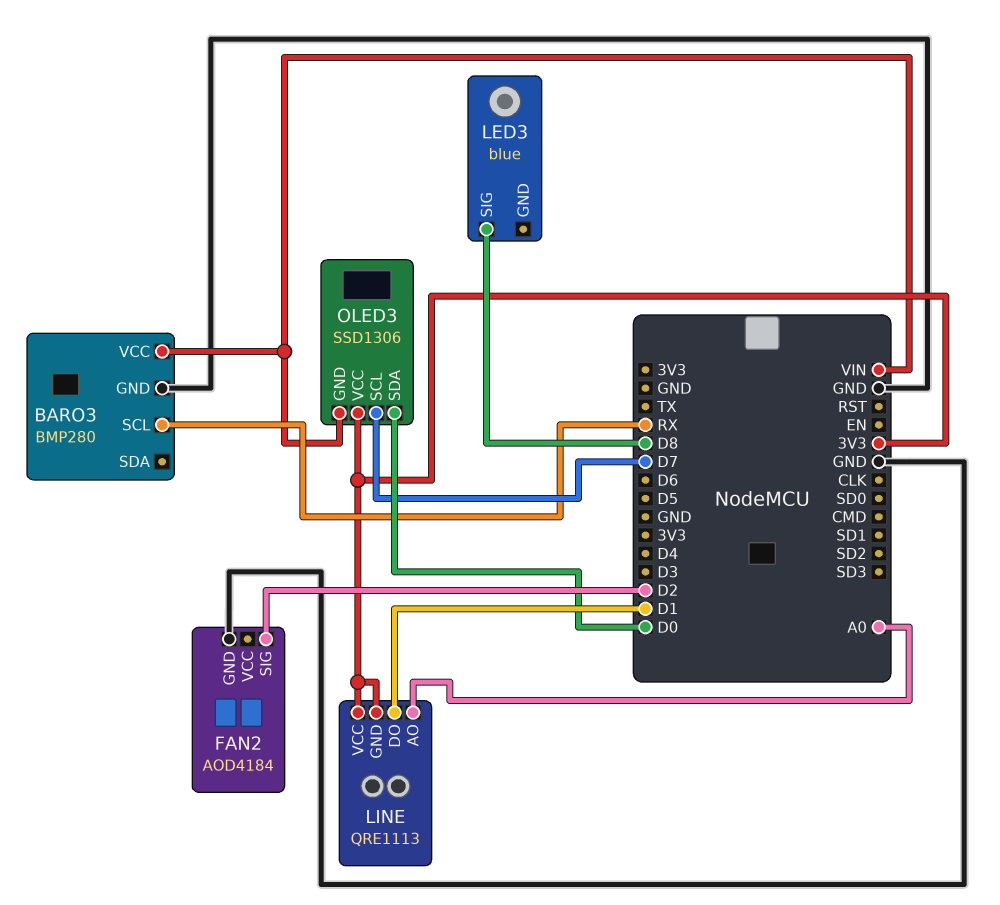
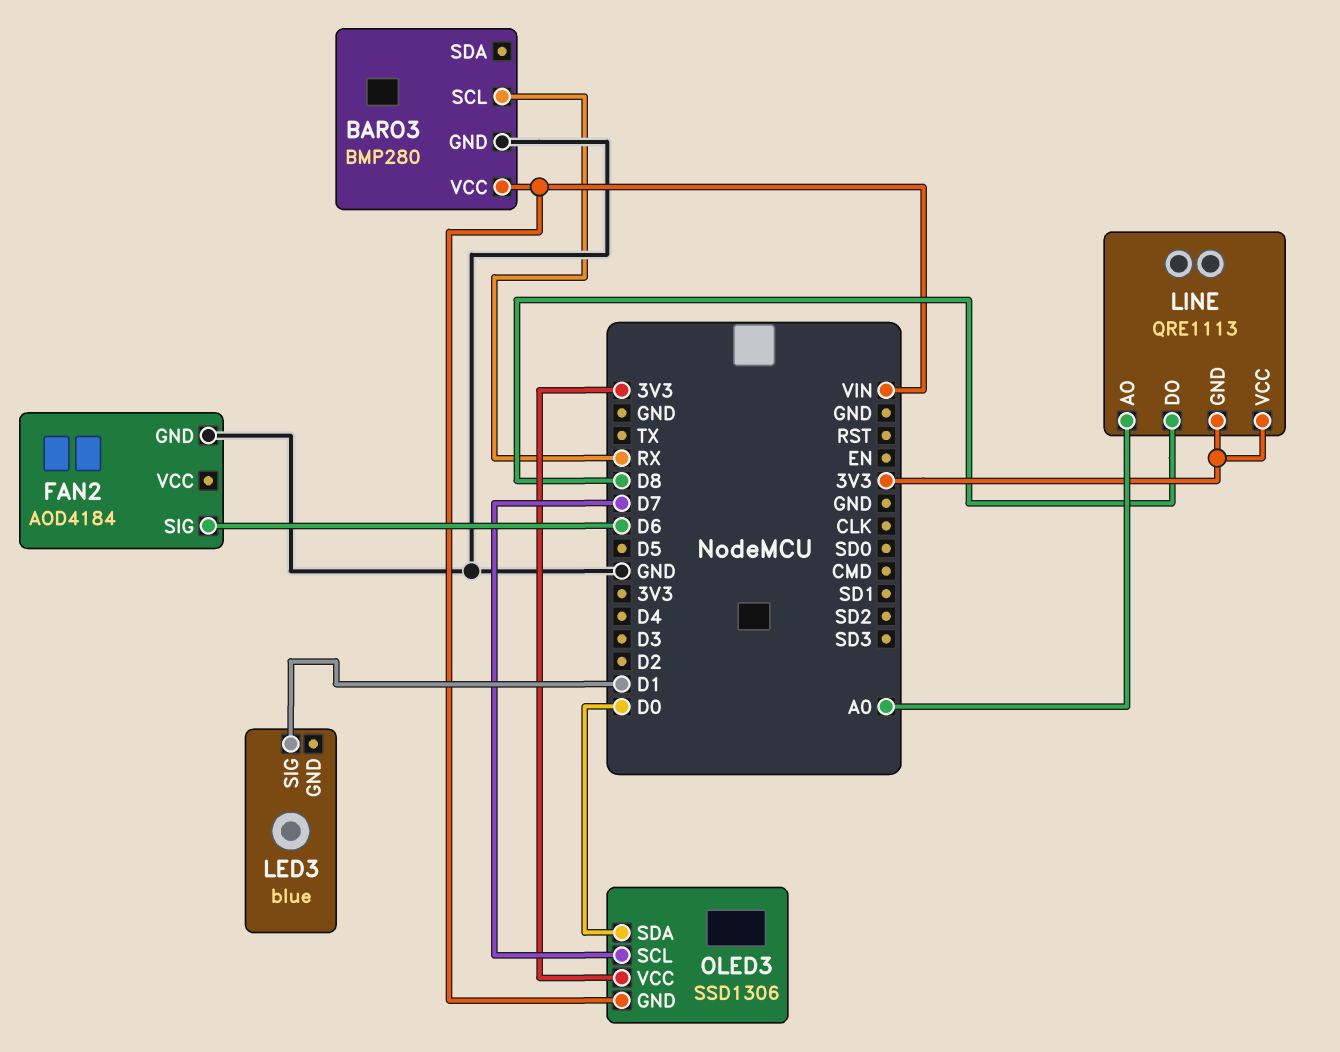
FAN2 pin SIG: D2 -> D6
LED3 pin SIG: D8 -> D1
LINE pin DO: D1 -> D8

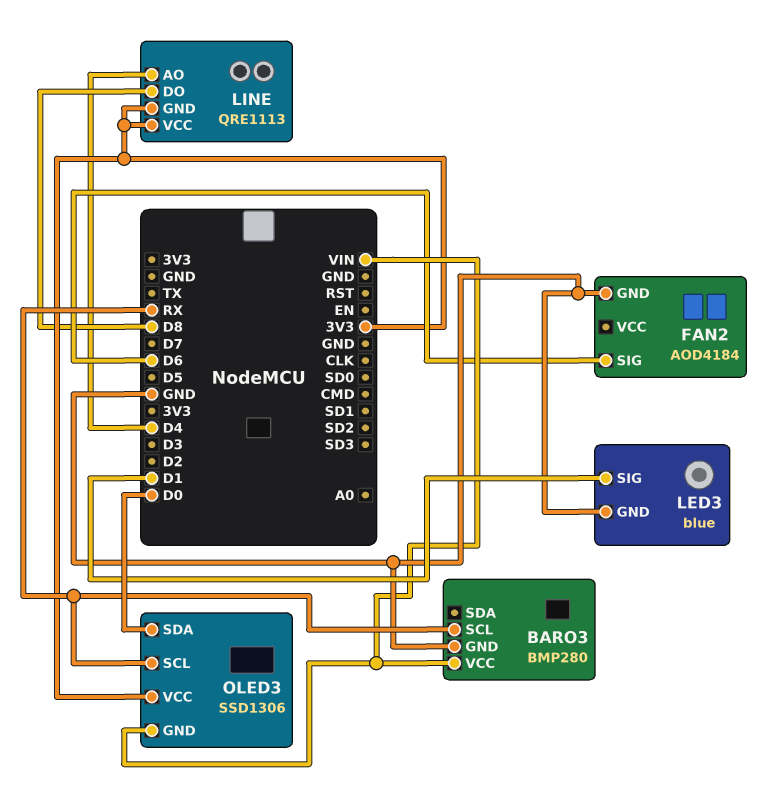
LED3 pin GND: none -> GND
LINE pin AO: A0 -> D4
OLED3 pin SCL: D7 -> RX

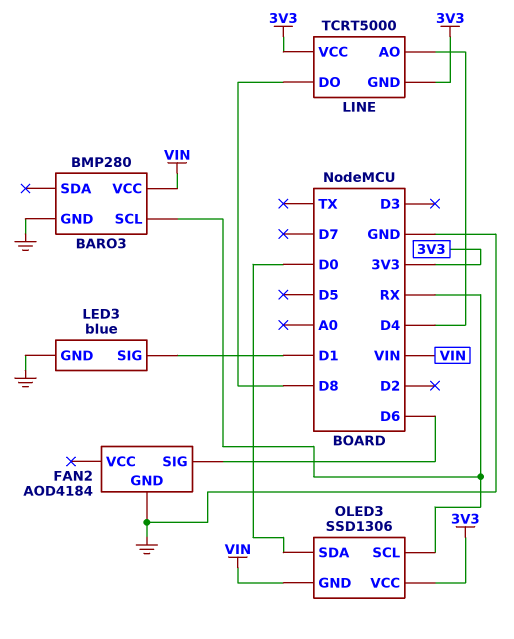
LINE: QRE1113 -> TCRT5000

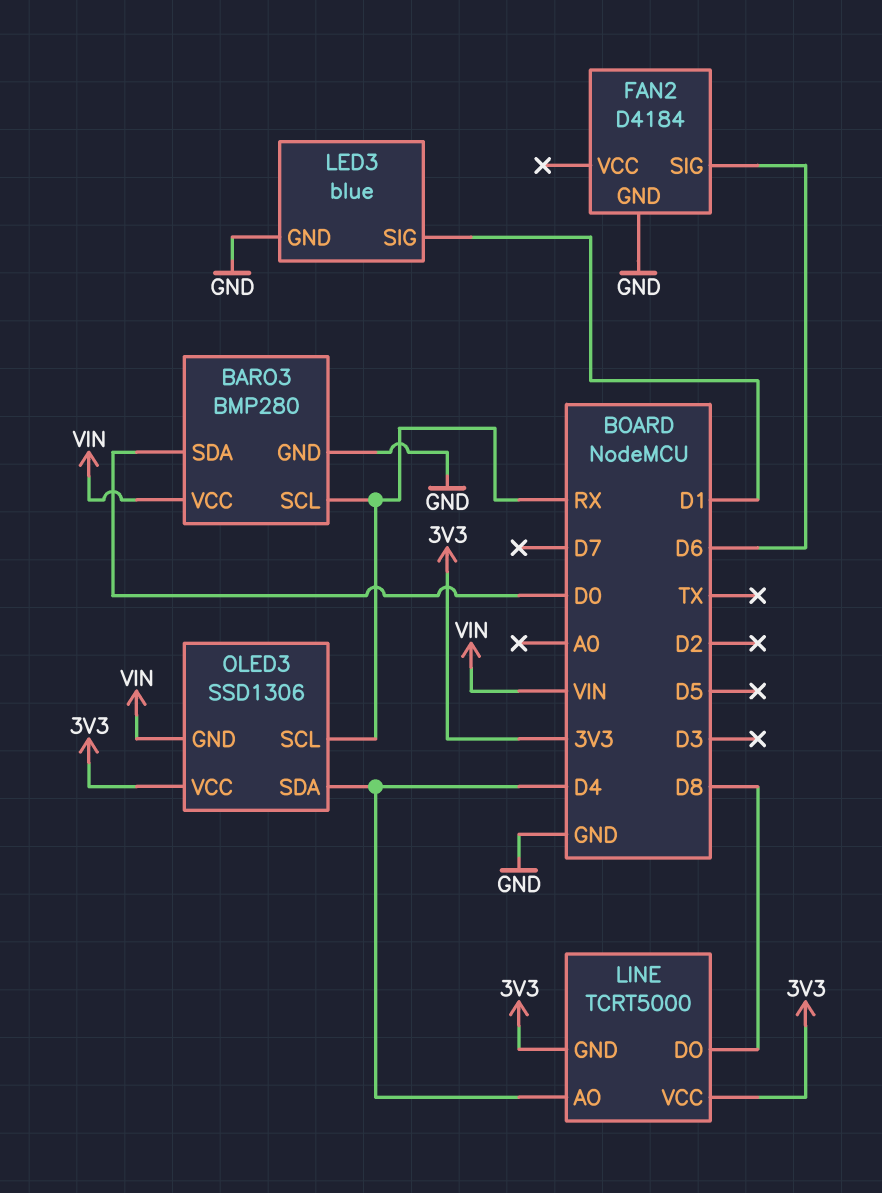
BARO3 pin SDA: none -> D0
FAN2: AOD4184 -> D4184
OLED3 pin SDA: D0 -> D4

